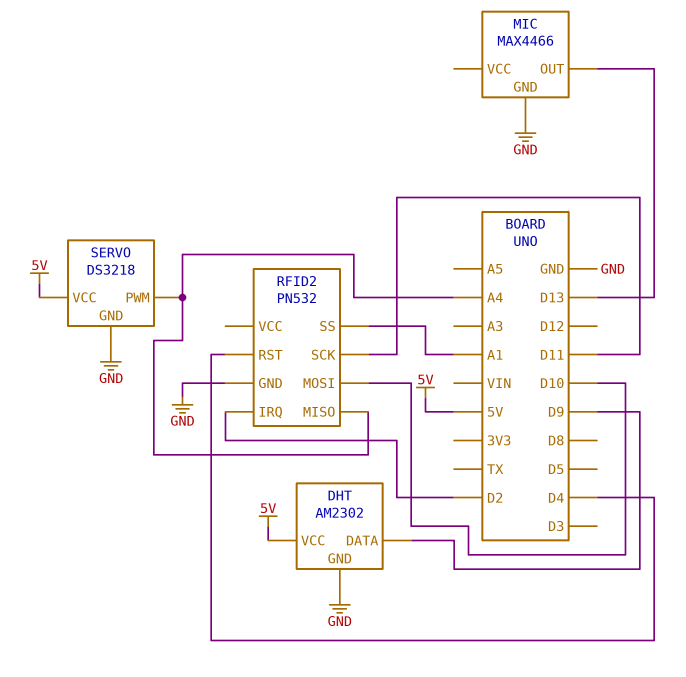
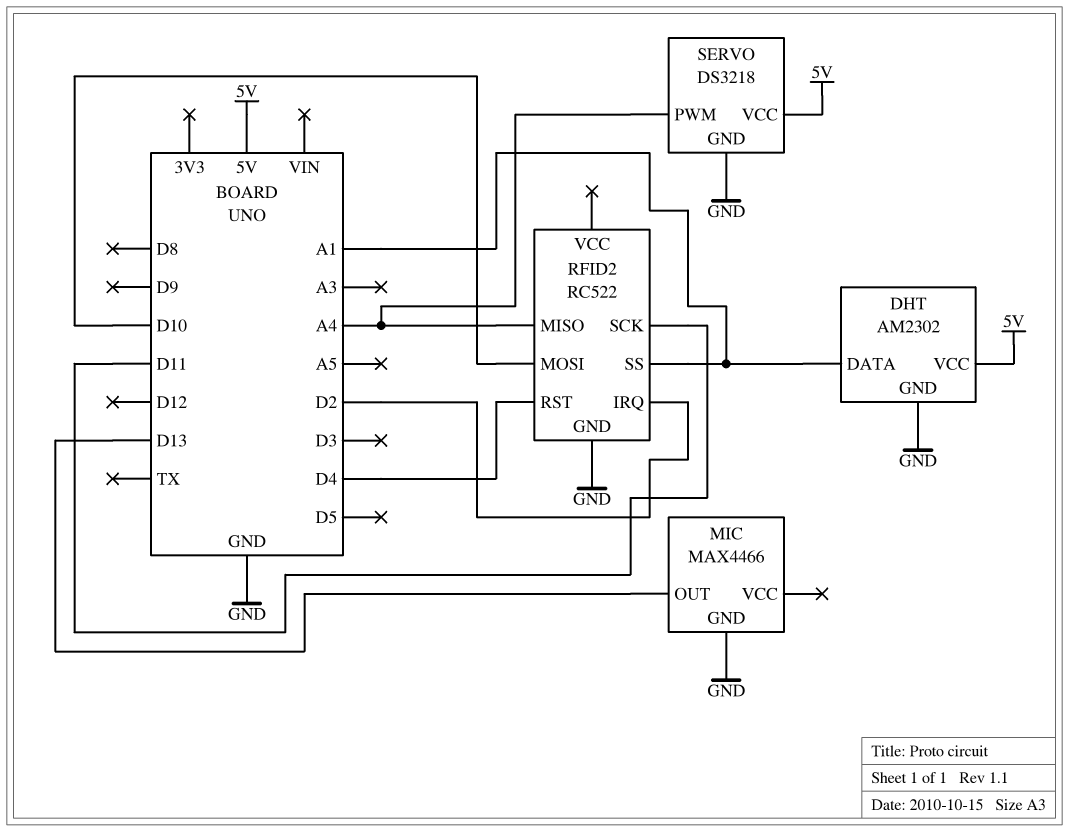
DHT pin DATA: D9 -> A1
RFID2: PN532 -> RC522

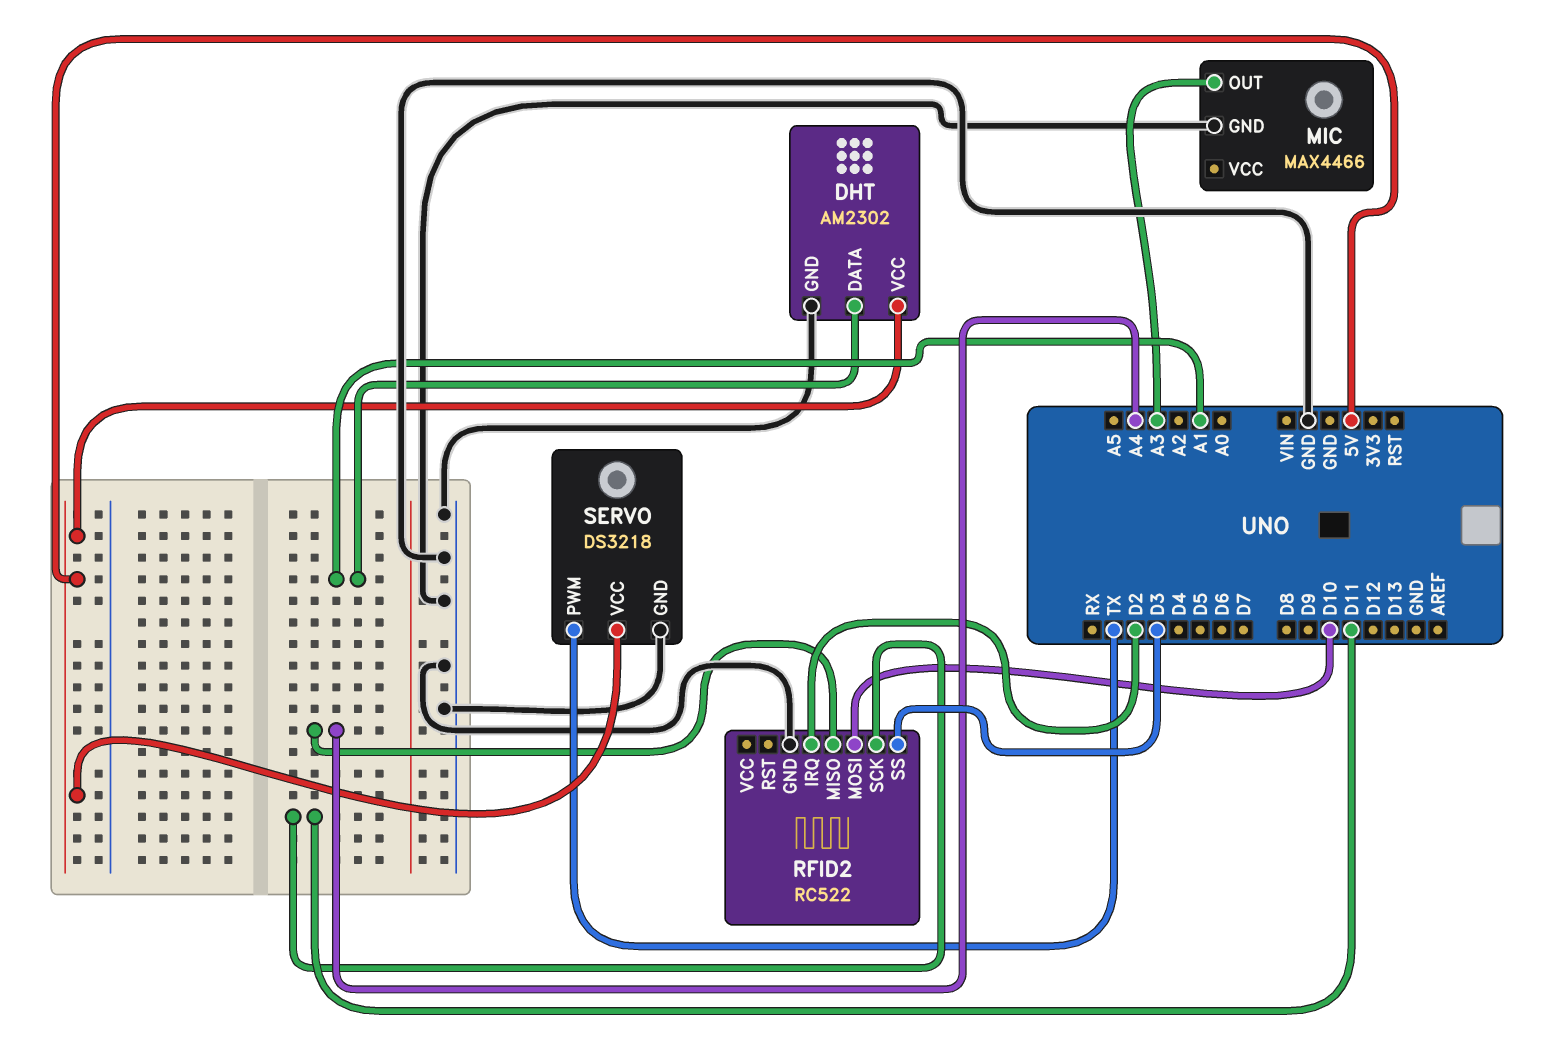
MIC pin OUT: D13 -> A3
RFID2 pin RST: D4 -> none
RFID2 pin SS: A1 -> D3
SERVO pin PWM: A4 -> TX

